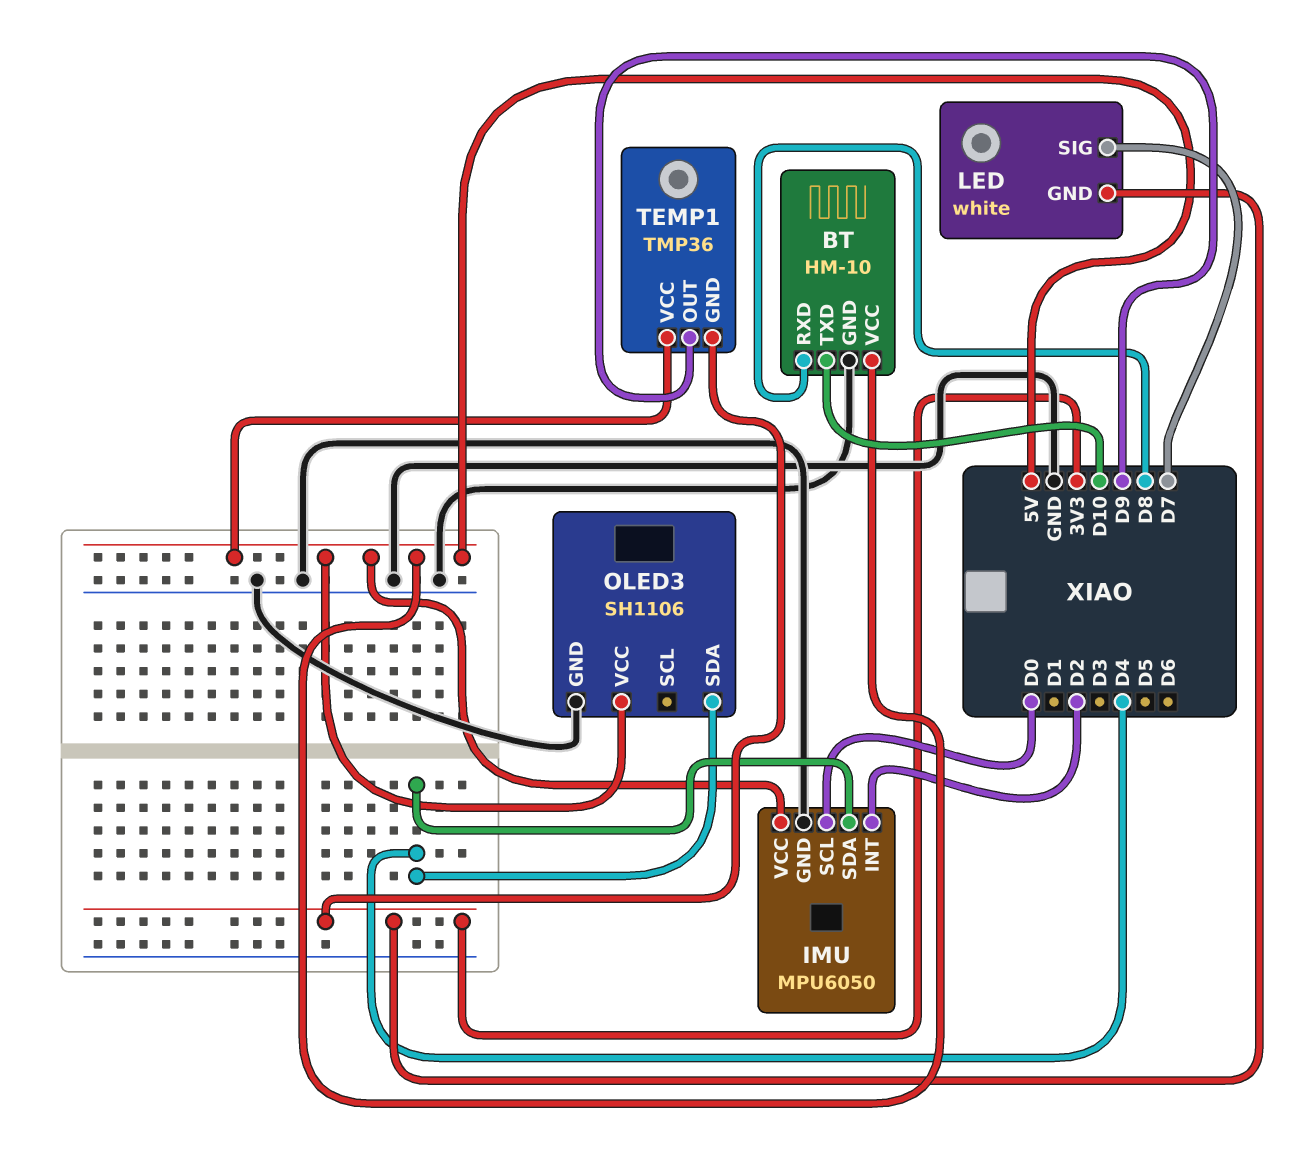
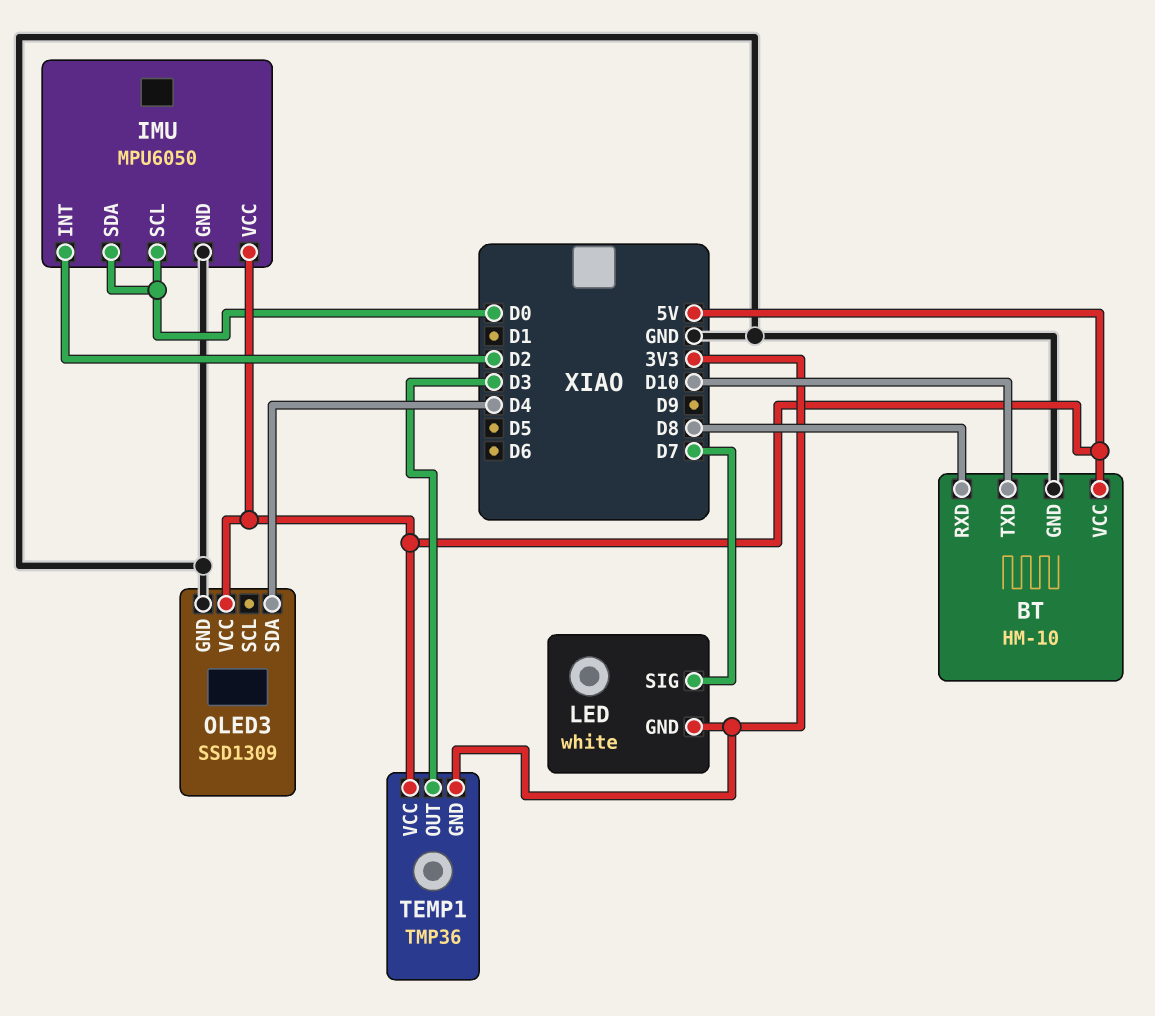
IMU pin SDA: D4 -> D0
OLED3: SH1106 -> SSD1309
TEMP1 pin OUT: D9 -> D3

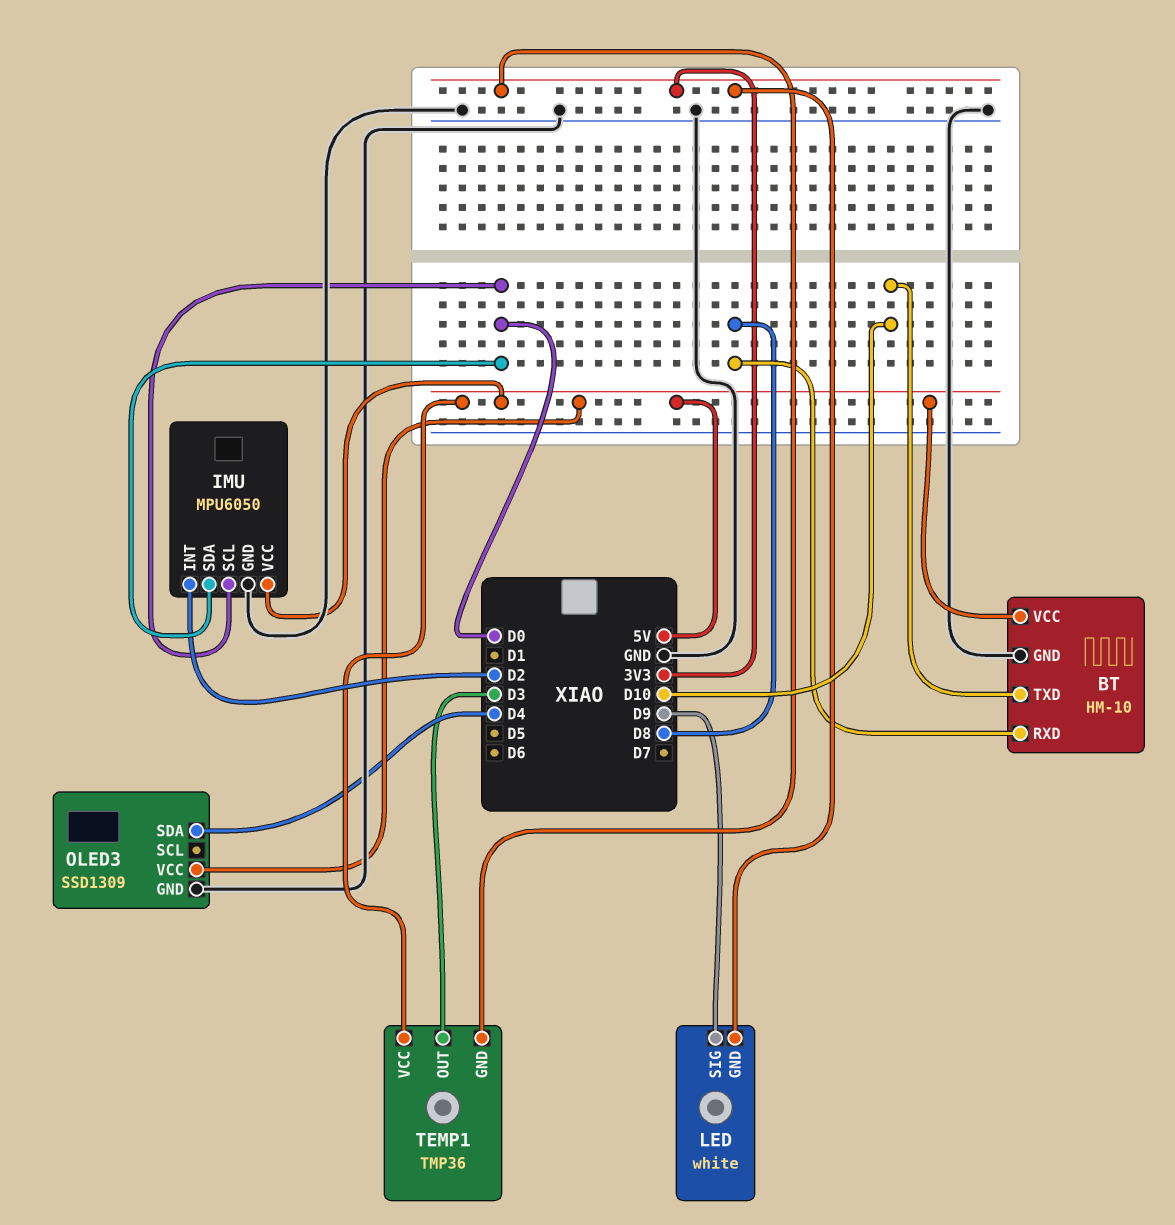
LED pin SIG: D7 -> D9

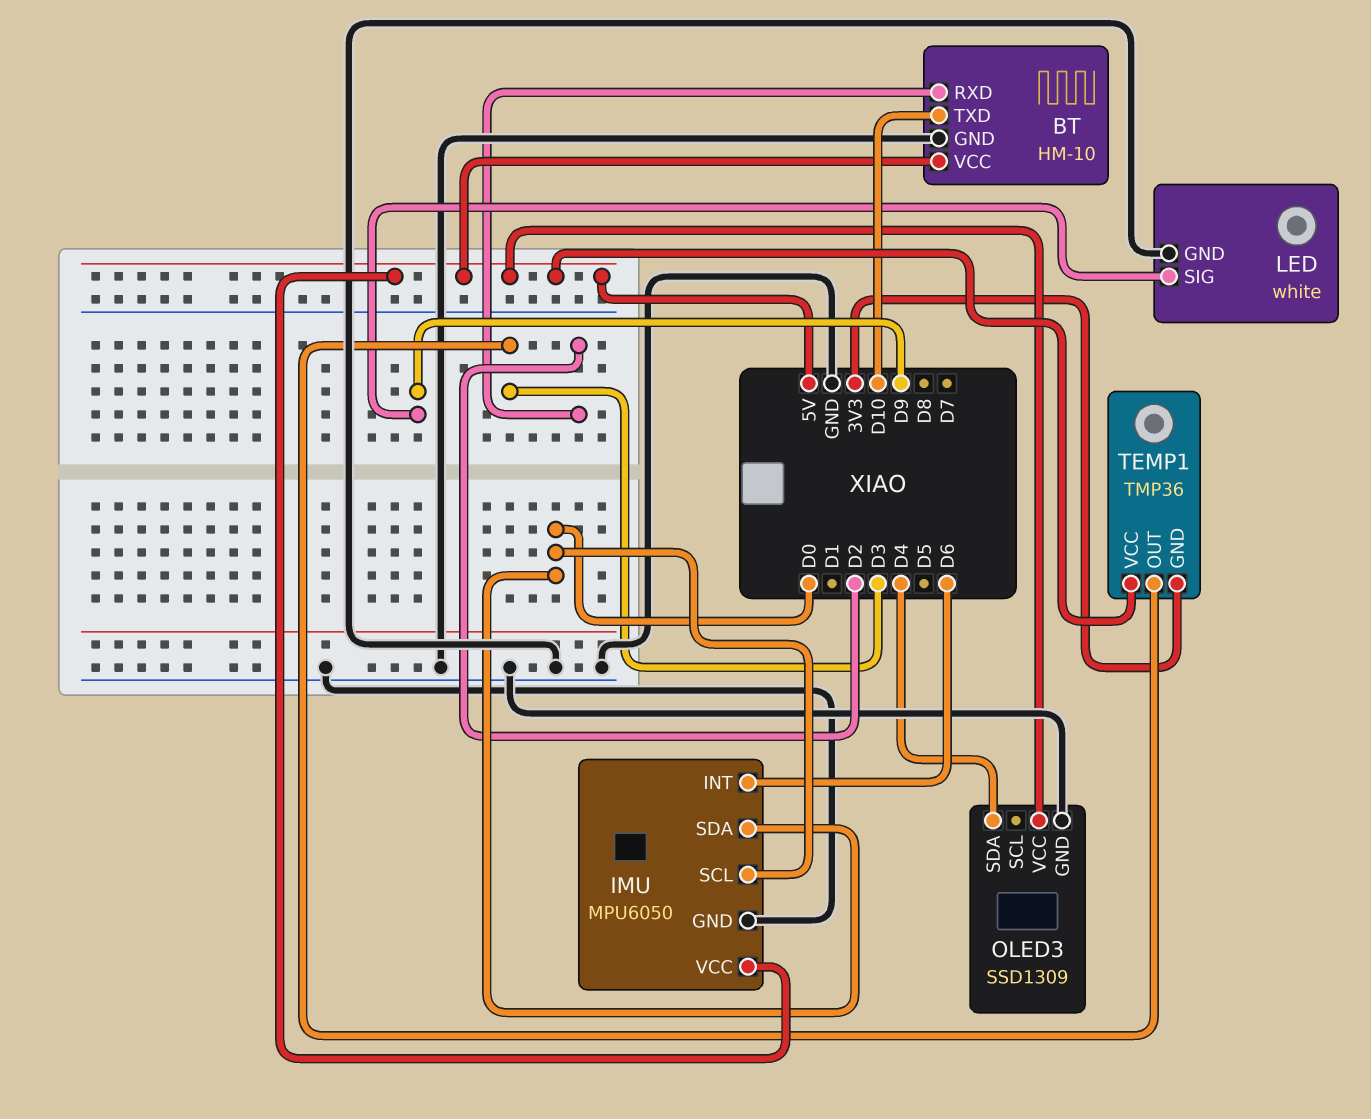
BT pin RXD: D8 -> D2
IMU pin INT: D2 -> D6
LED pin GND: 3V3 -> GND

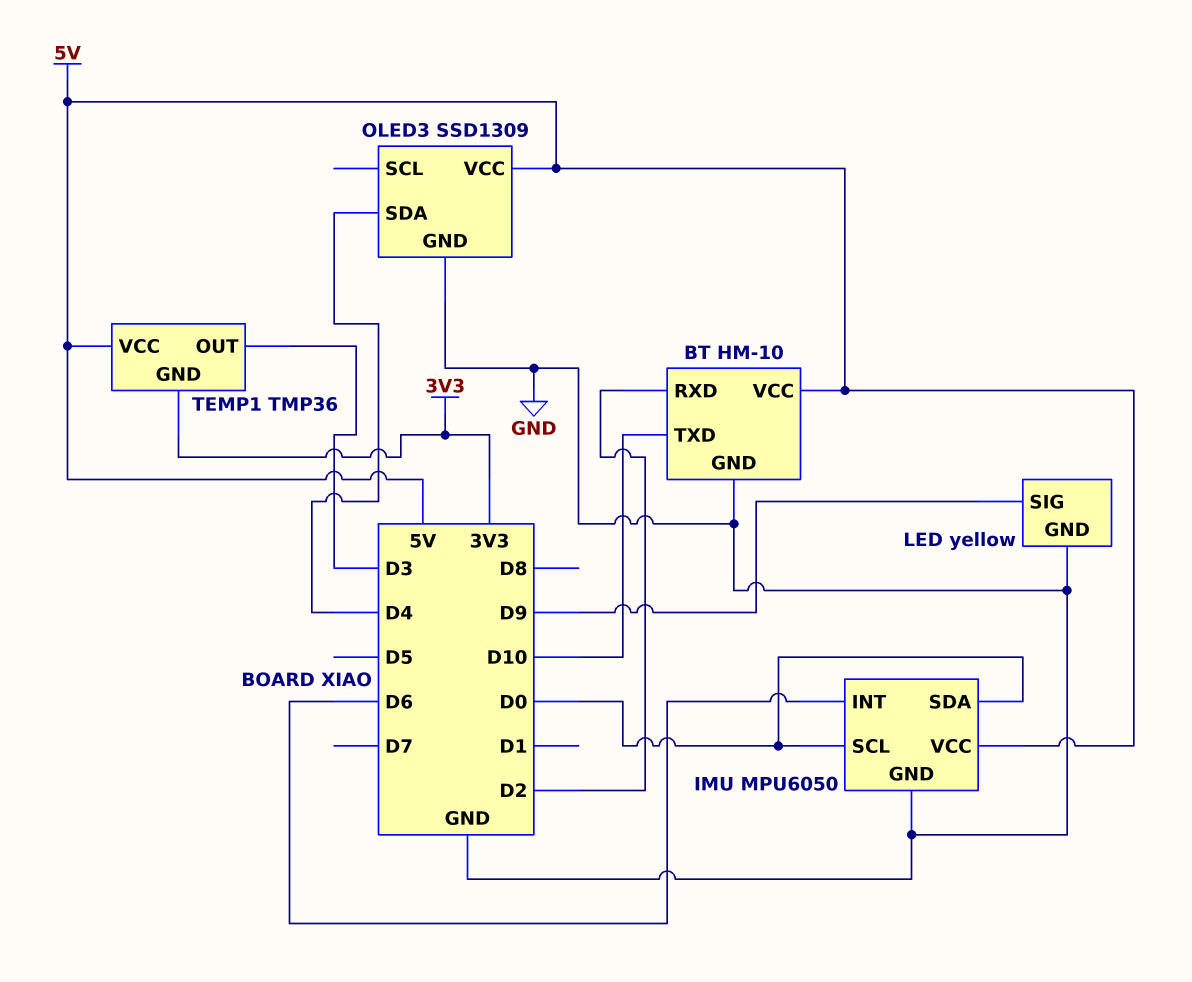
LED: white -> yellow

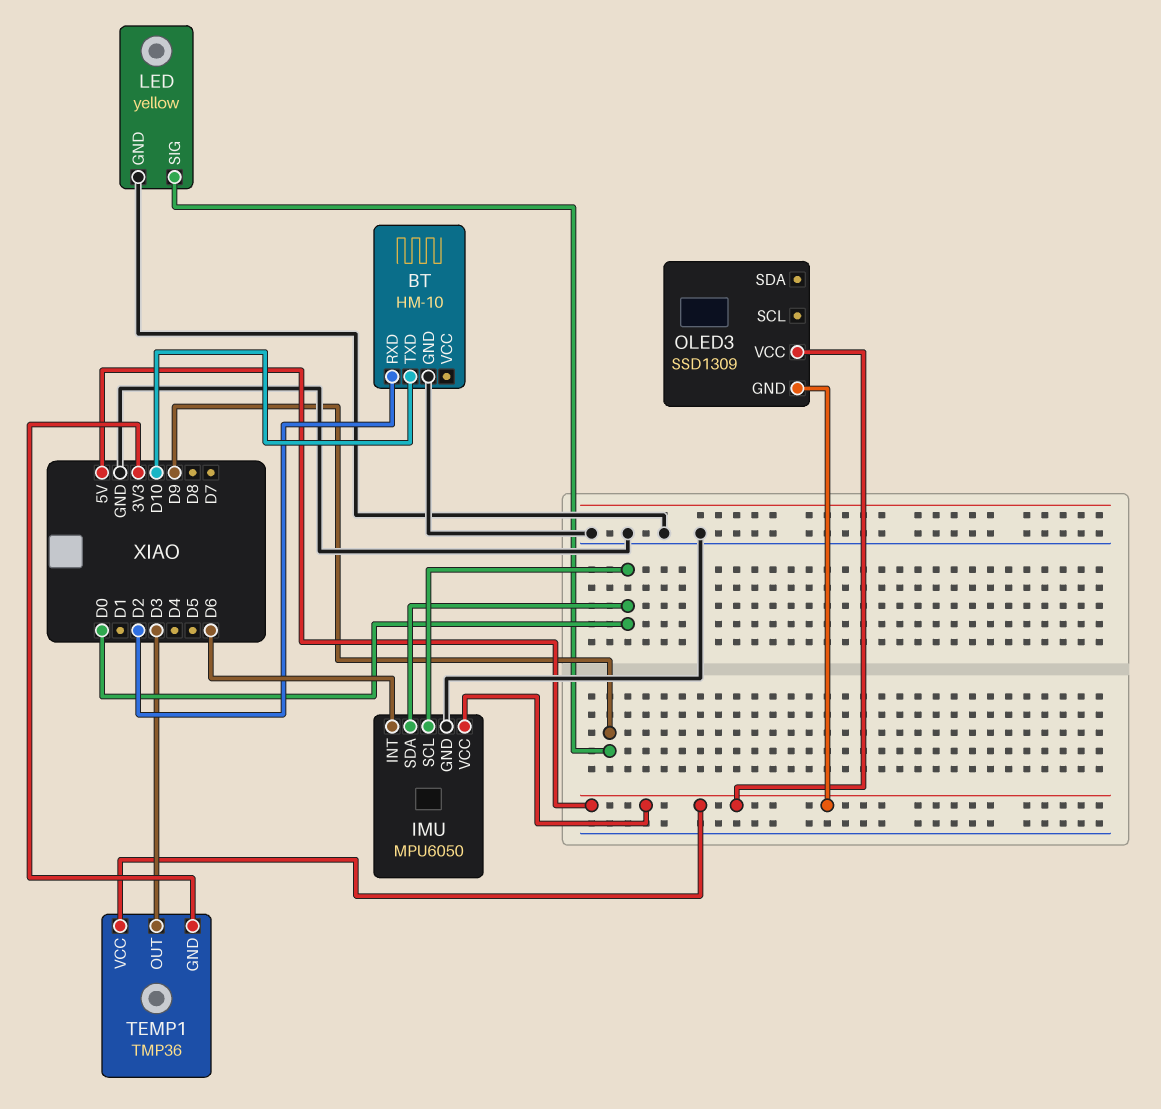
BT pin VCC: 5V -> none
OLED3 pin GND: GND -> 5V
OLED3 pin SDA: D4 -> none

